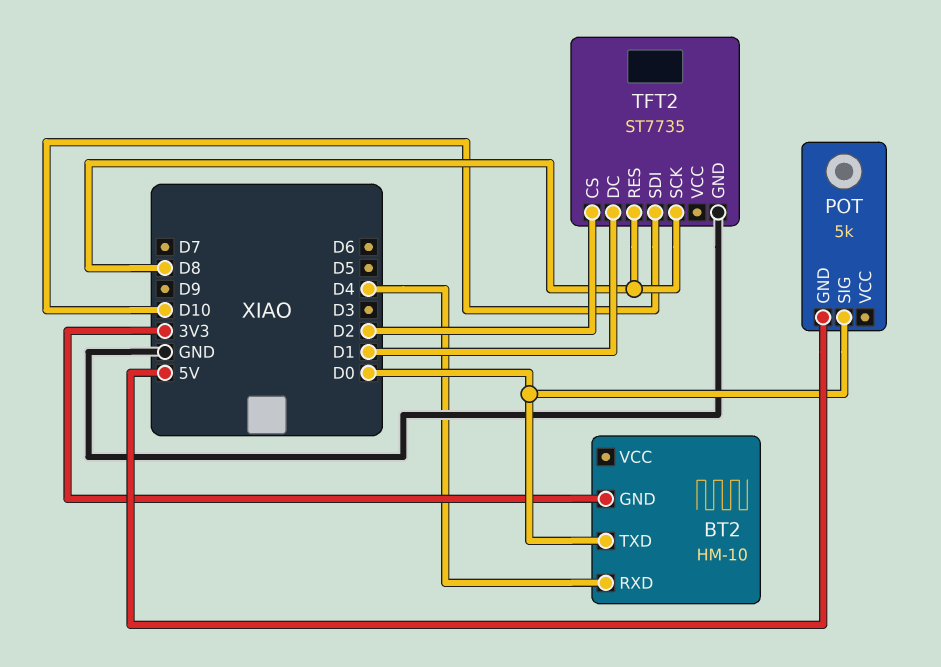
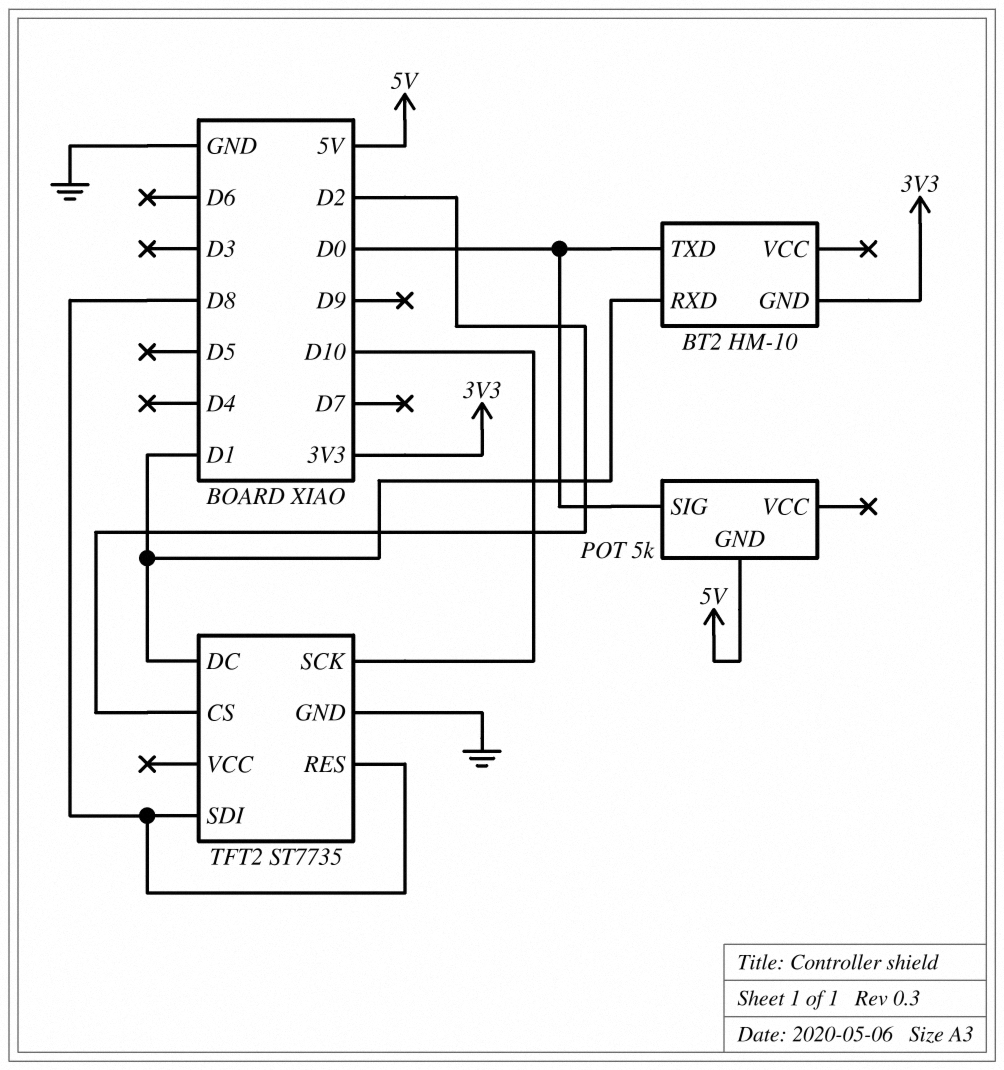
BT2 pin RXD: D4 -> D1
TFT2 pin SCK: D8 -> D10
TFT2 pin SDI: D10 -> D8

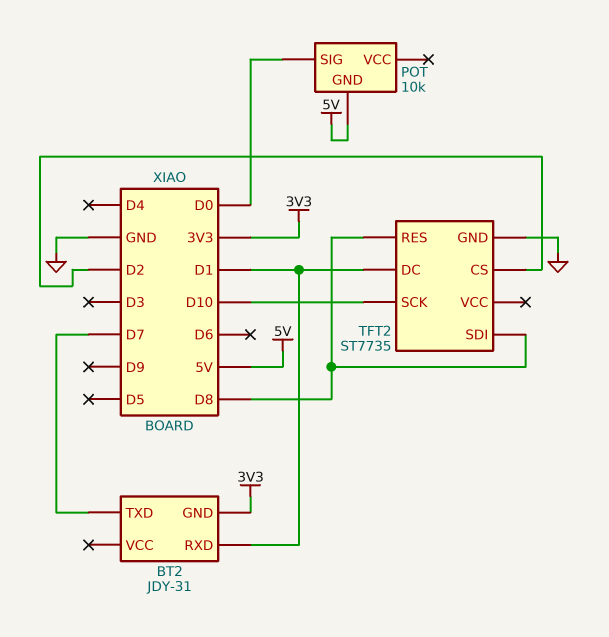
BT2: HM-10 -> JDY-31
BT2 pin TXD: D0 -> D7
POT: 5k -> 10k

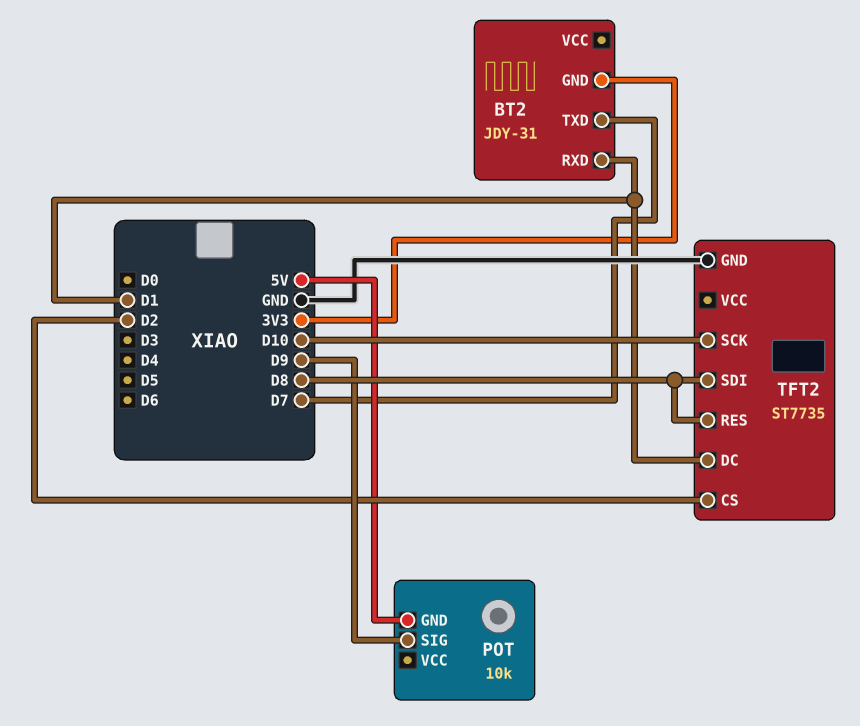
POT pin SIG: D0 -> D9

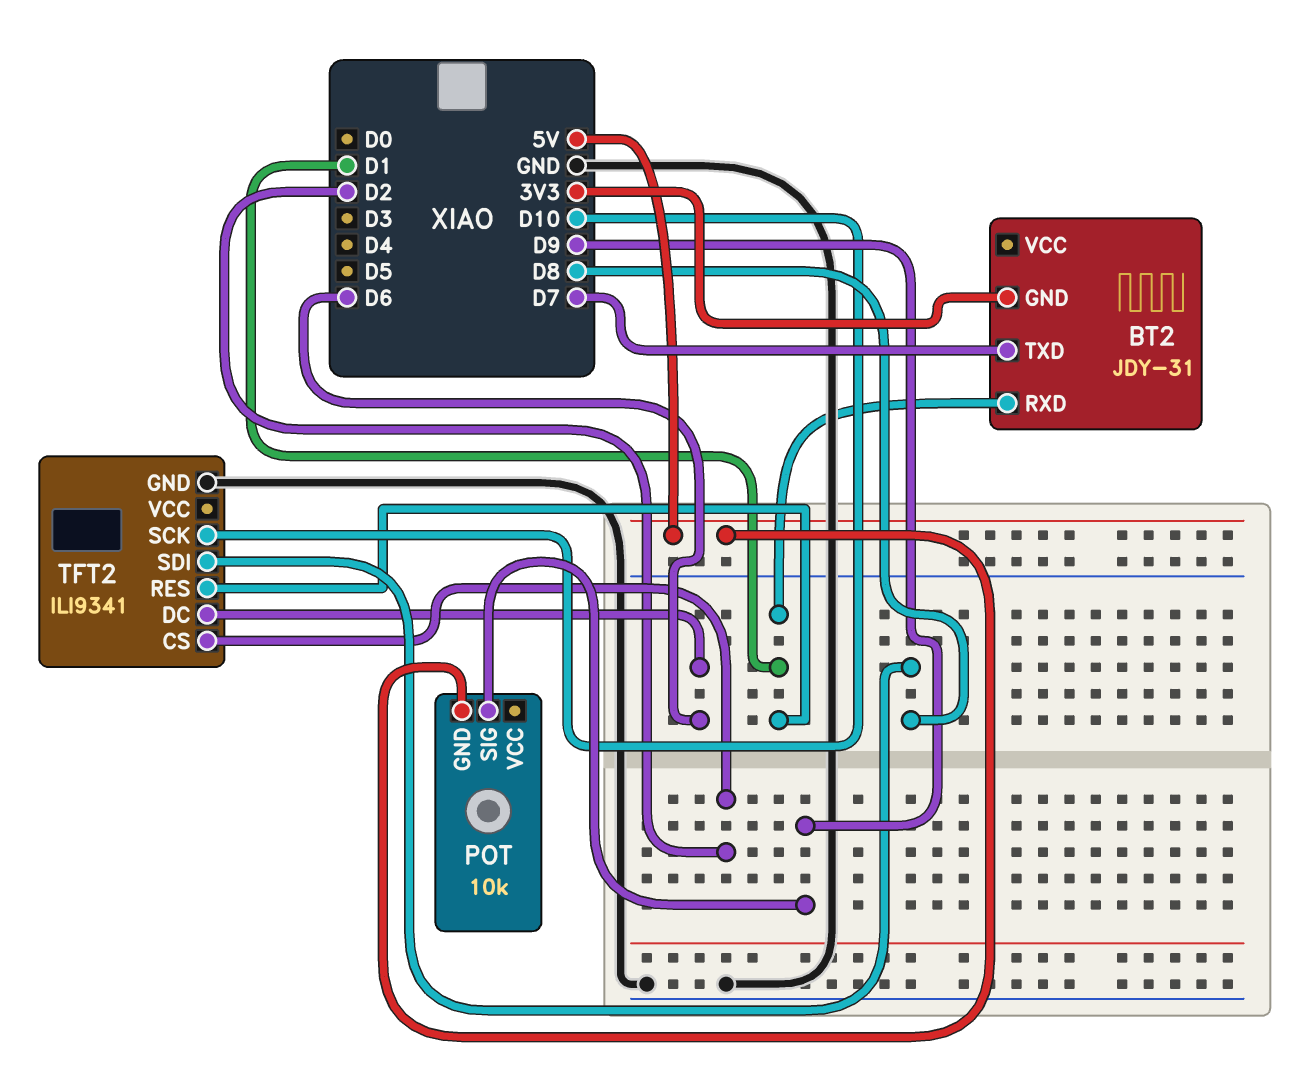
TFT2: ST7735 -> ILI9341
TFT2 pin DC: D1 -> D6
TFT2 pin RES: D8 -> D1

